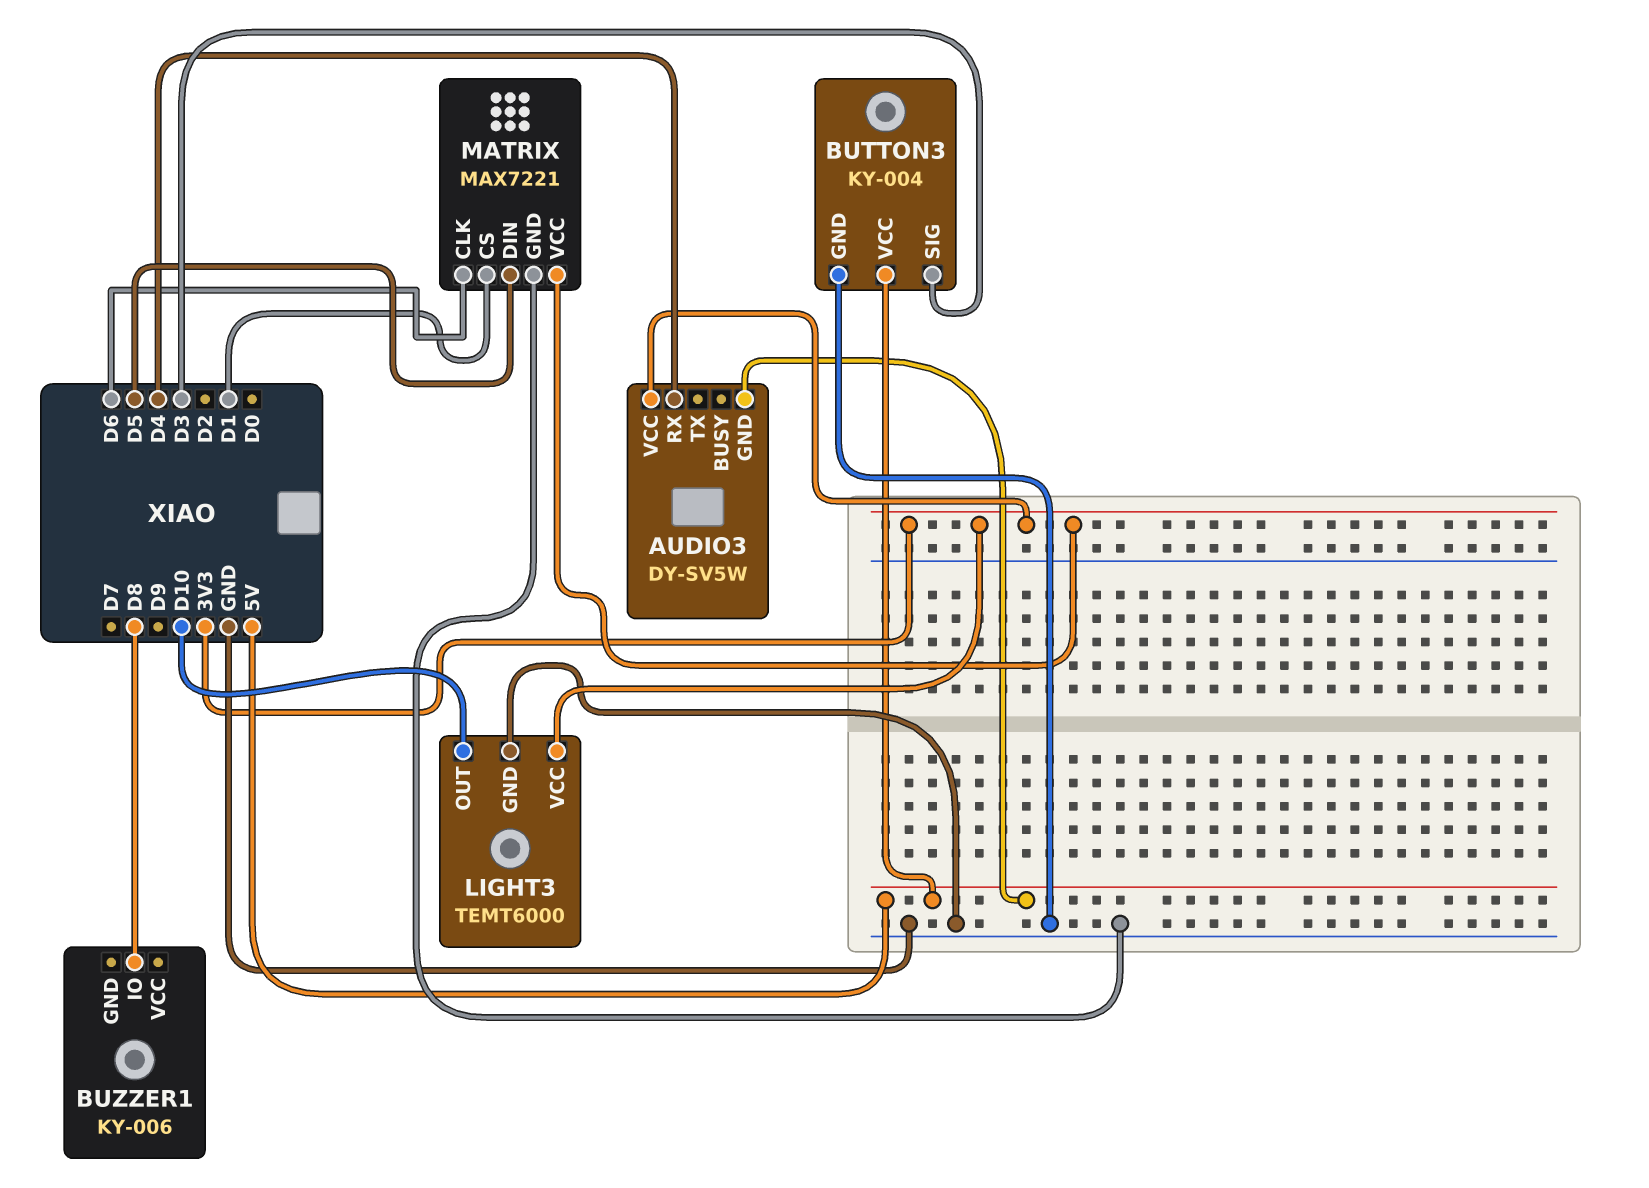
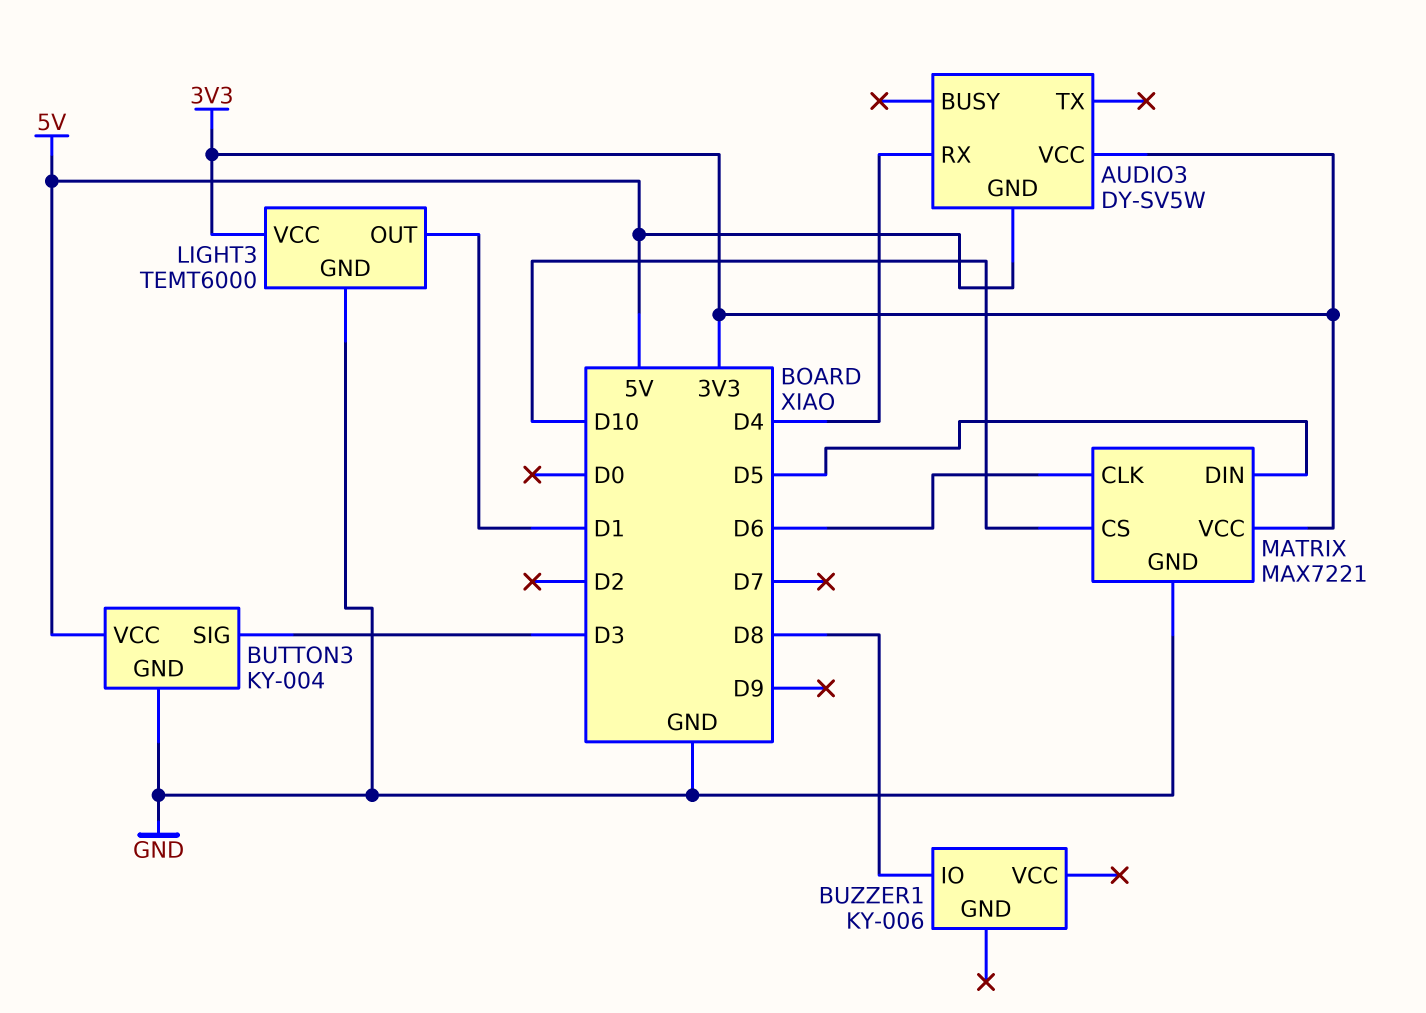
LIGHT3 pin OUT: D10 -> D1
MATRIX pin CS: D1 -> D10

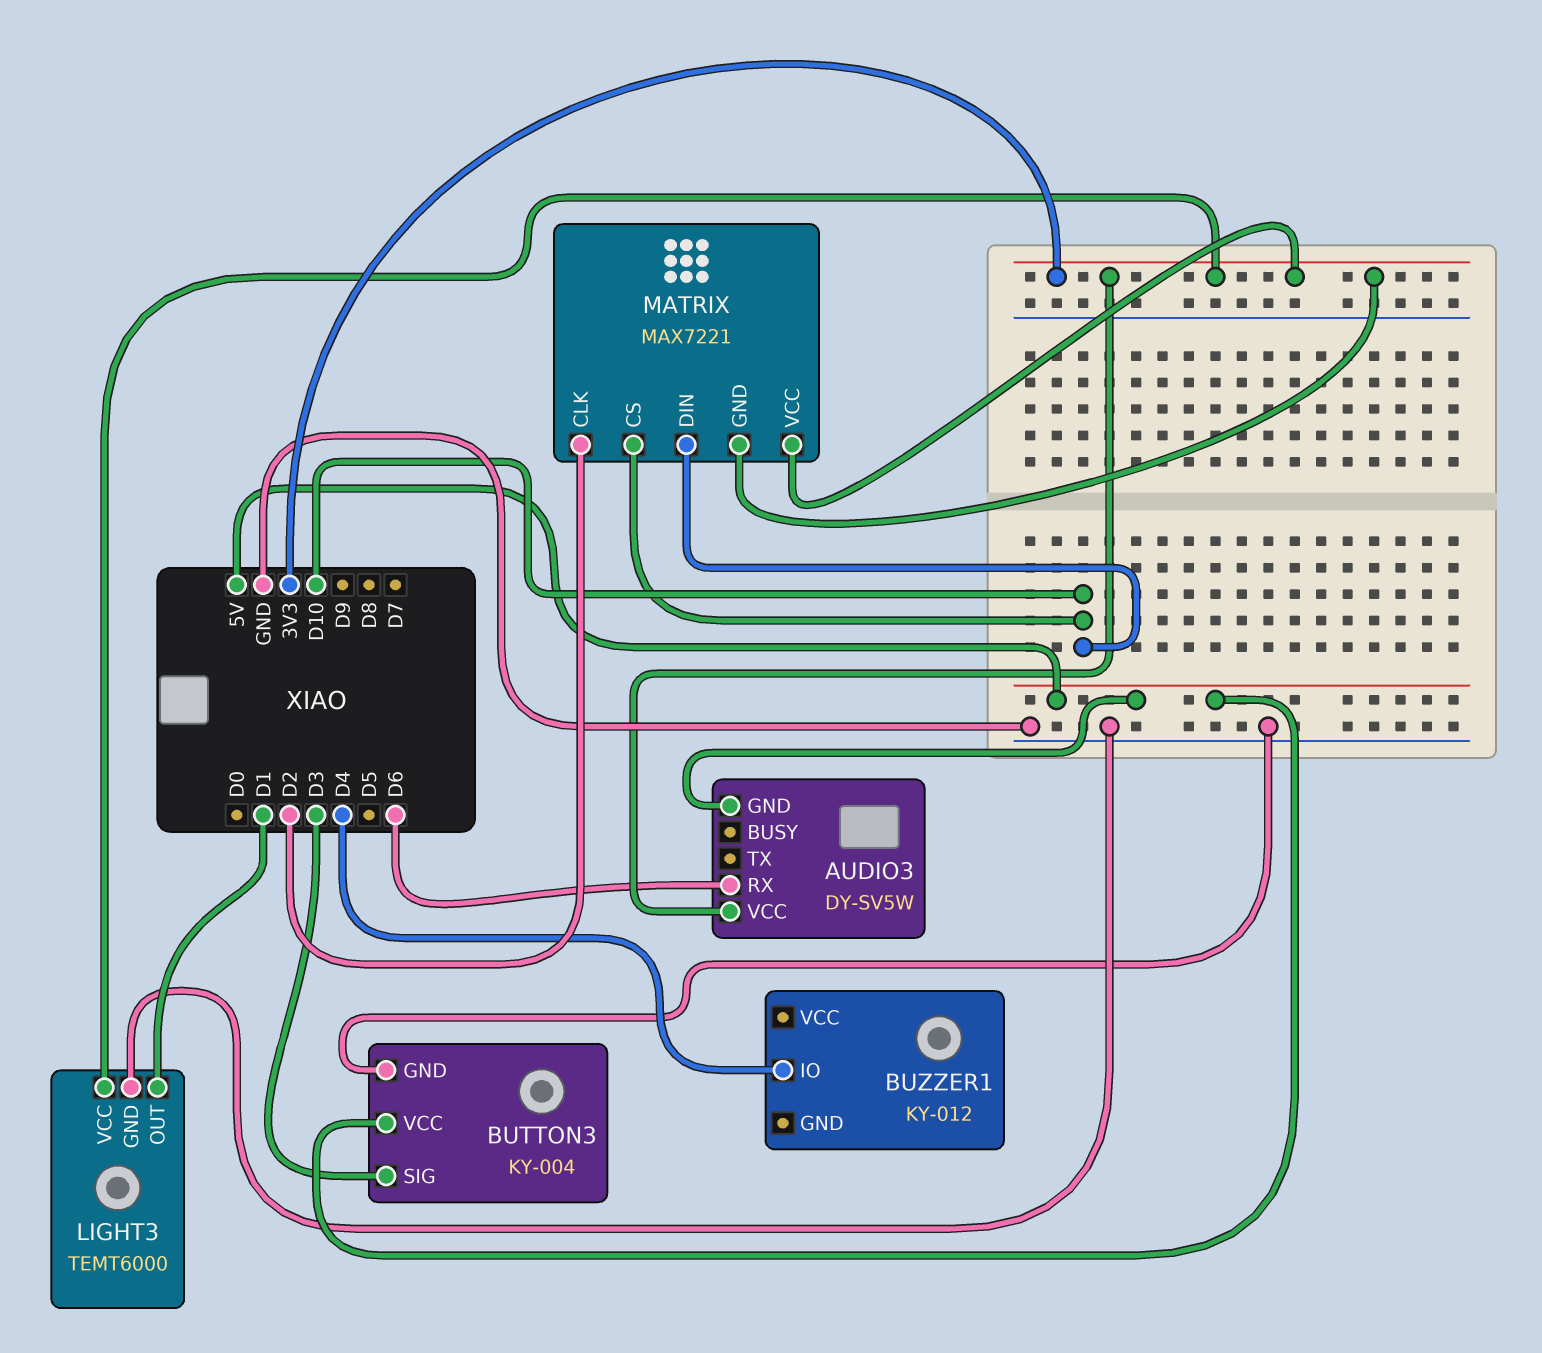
AUDIO3 pin RX: D4 -> D6
BUZZER1: KY-006 -> KY-012
BUZZER1 pin IO: D8 -> D4
MATRIX pin CLK: D6 -> D2
MATRIX pin DIN: D5 -> D10
MATRIX pin GND: GND -> 3V3

